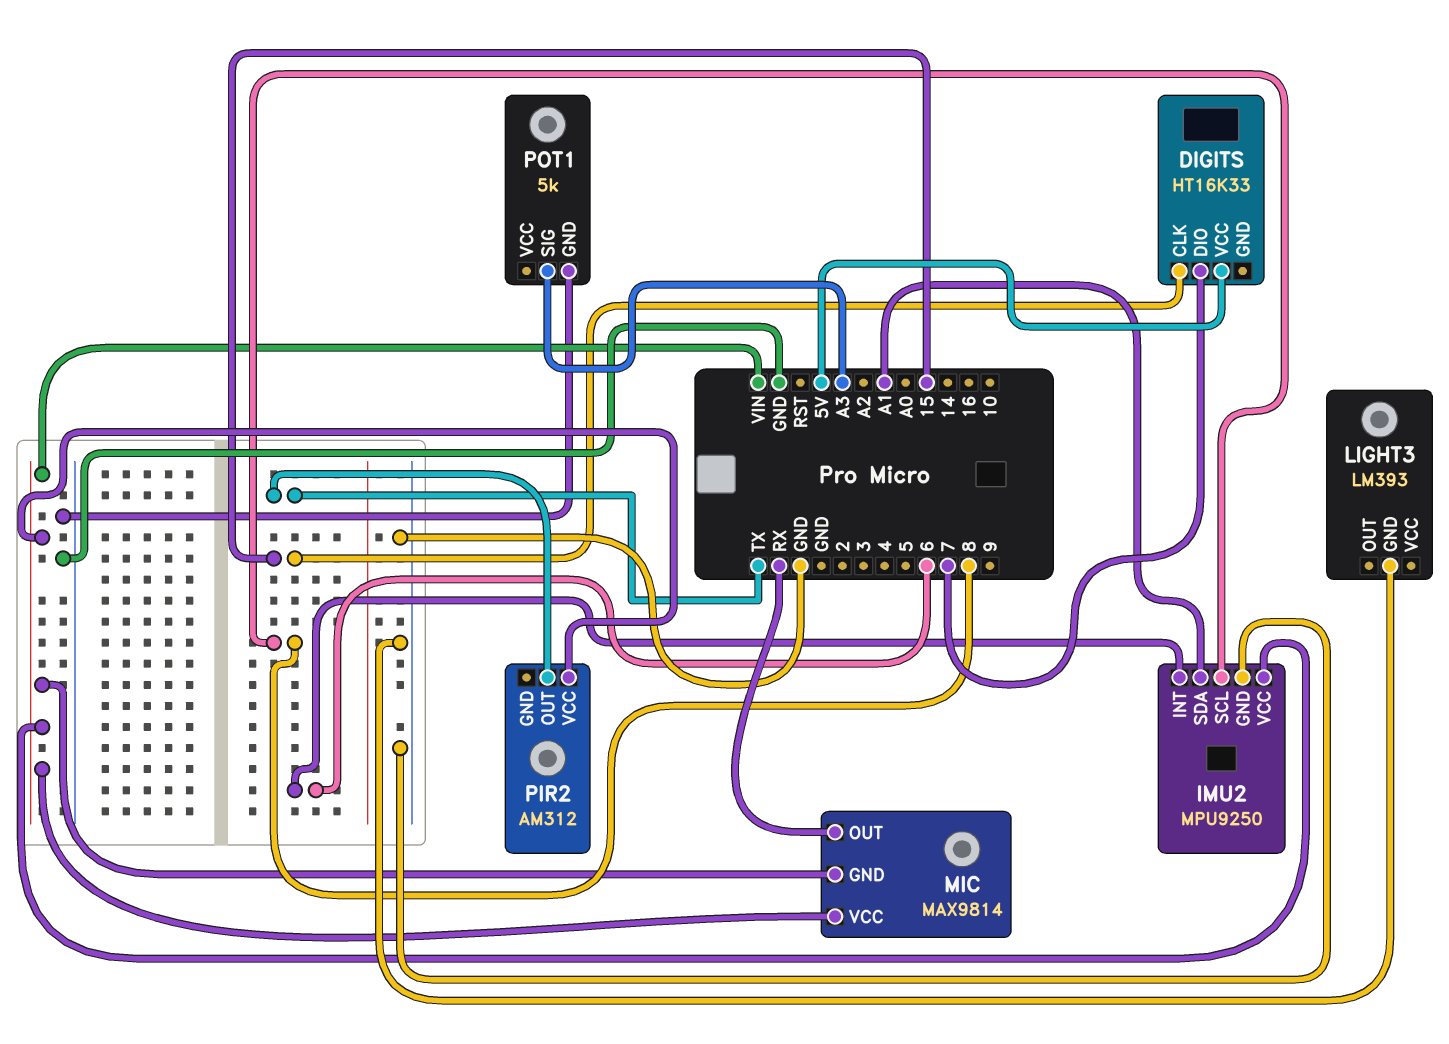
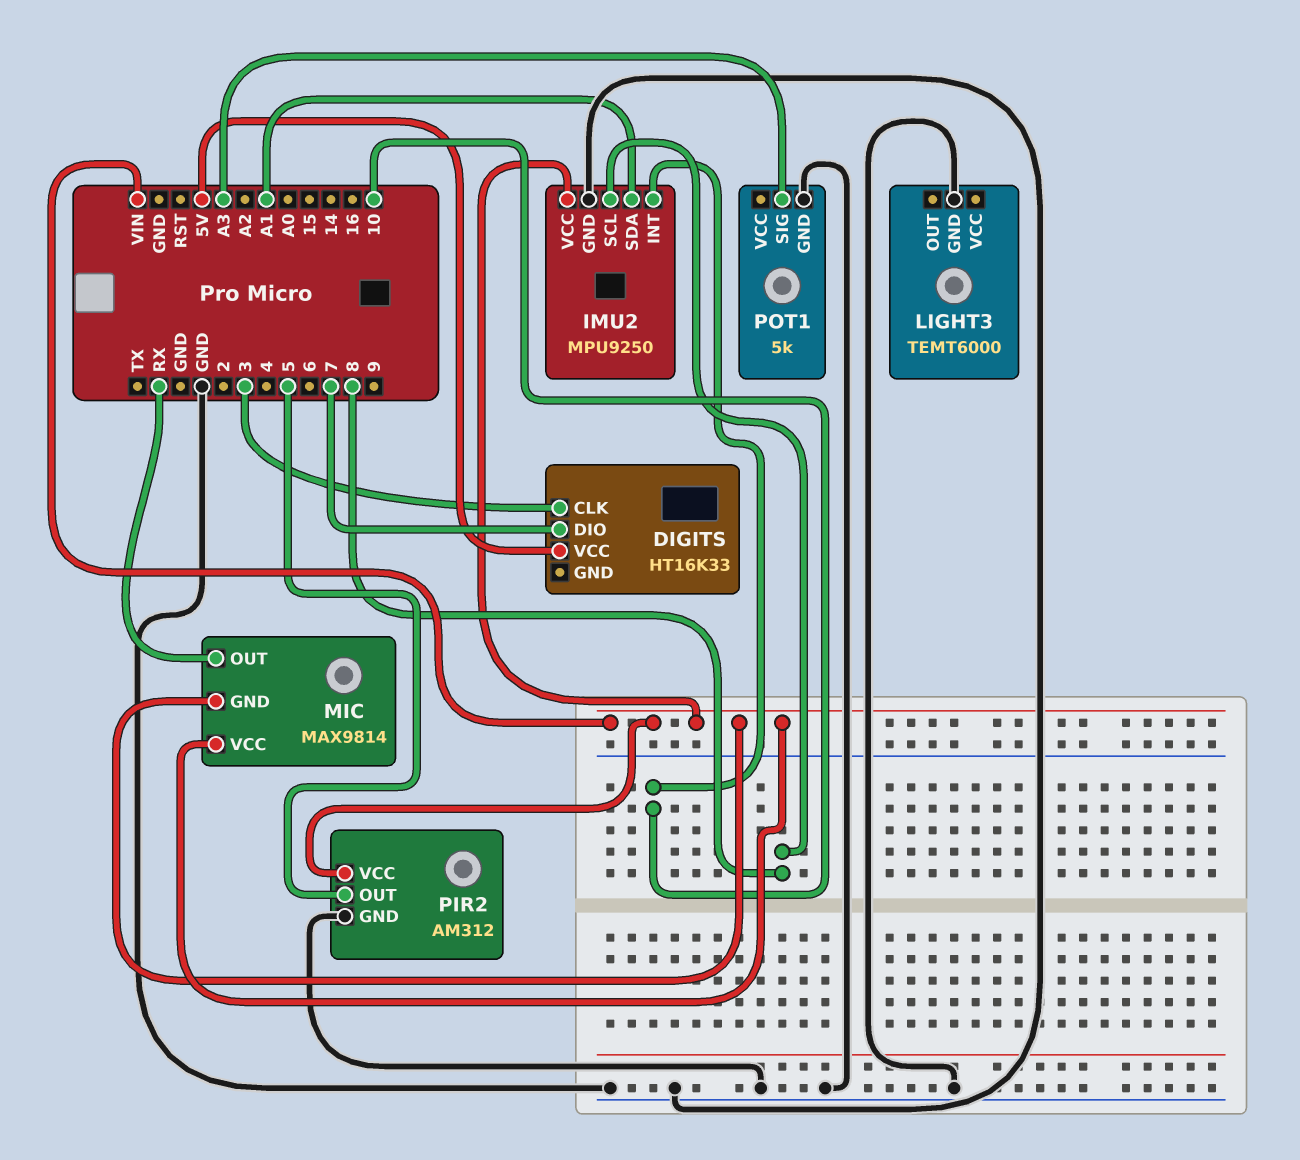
DIGITS pin CLK: 15 -> 3
IMU2 pin INT: 6 -> 10
LIGHT3: LM393 -> TEMT6000
PIR2 pin GND: none -> GND
PIR2 pin OUT: TX -> 5

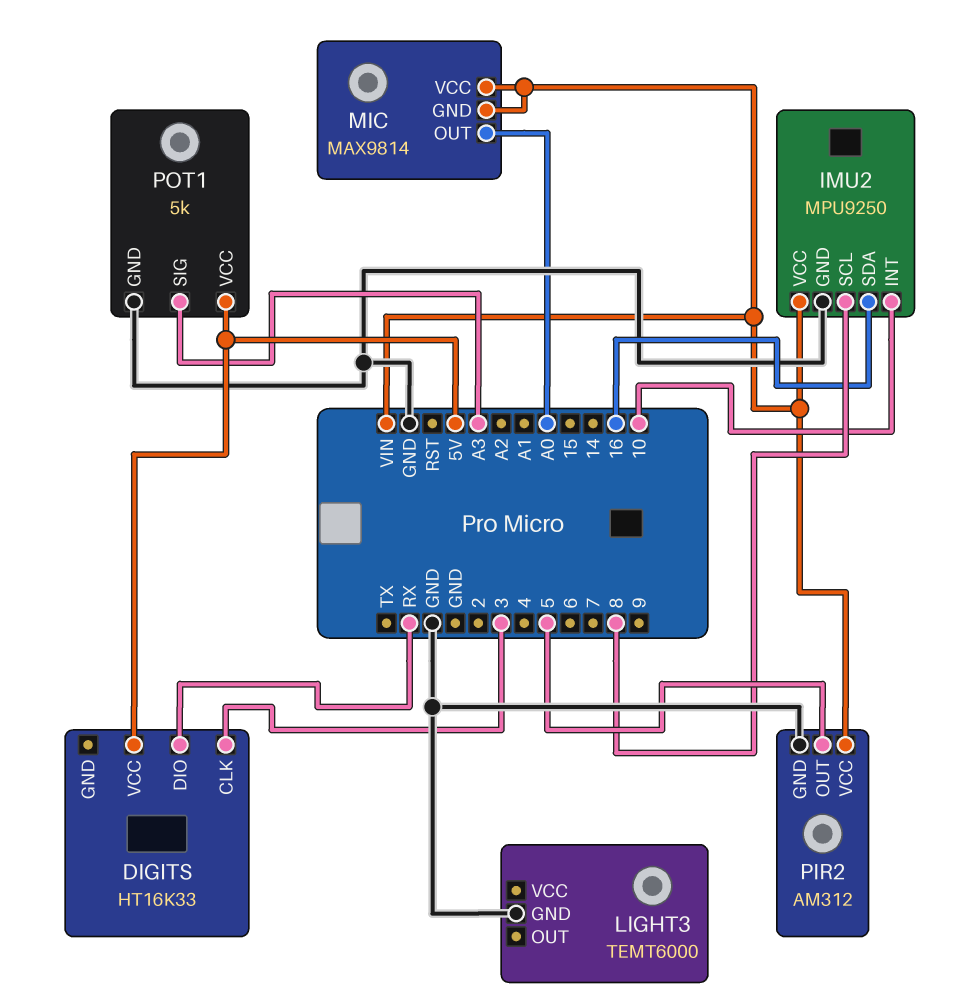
DIGITS pin DIO: 7 -> RX
IMU2 pin SDA: A1 -> 16
MIC pin OUT: RX -> A0
POT1 pin VCC: none -> 5V

